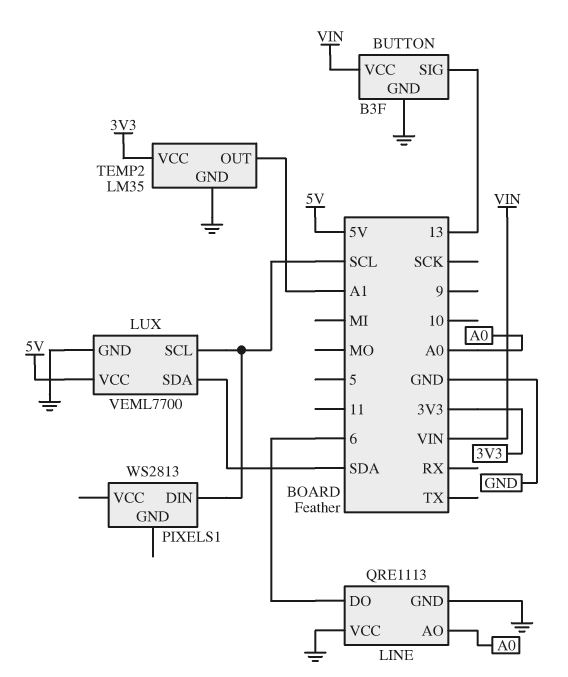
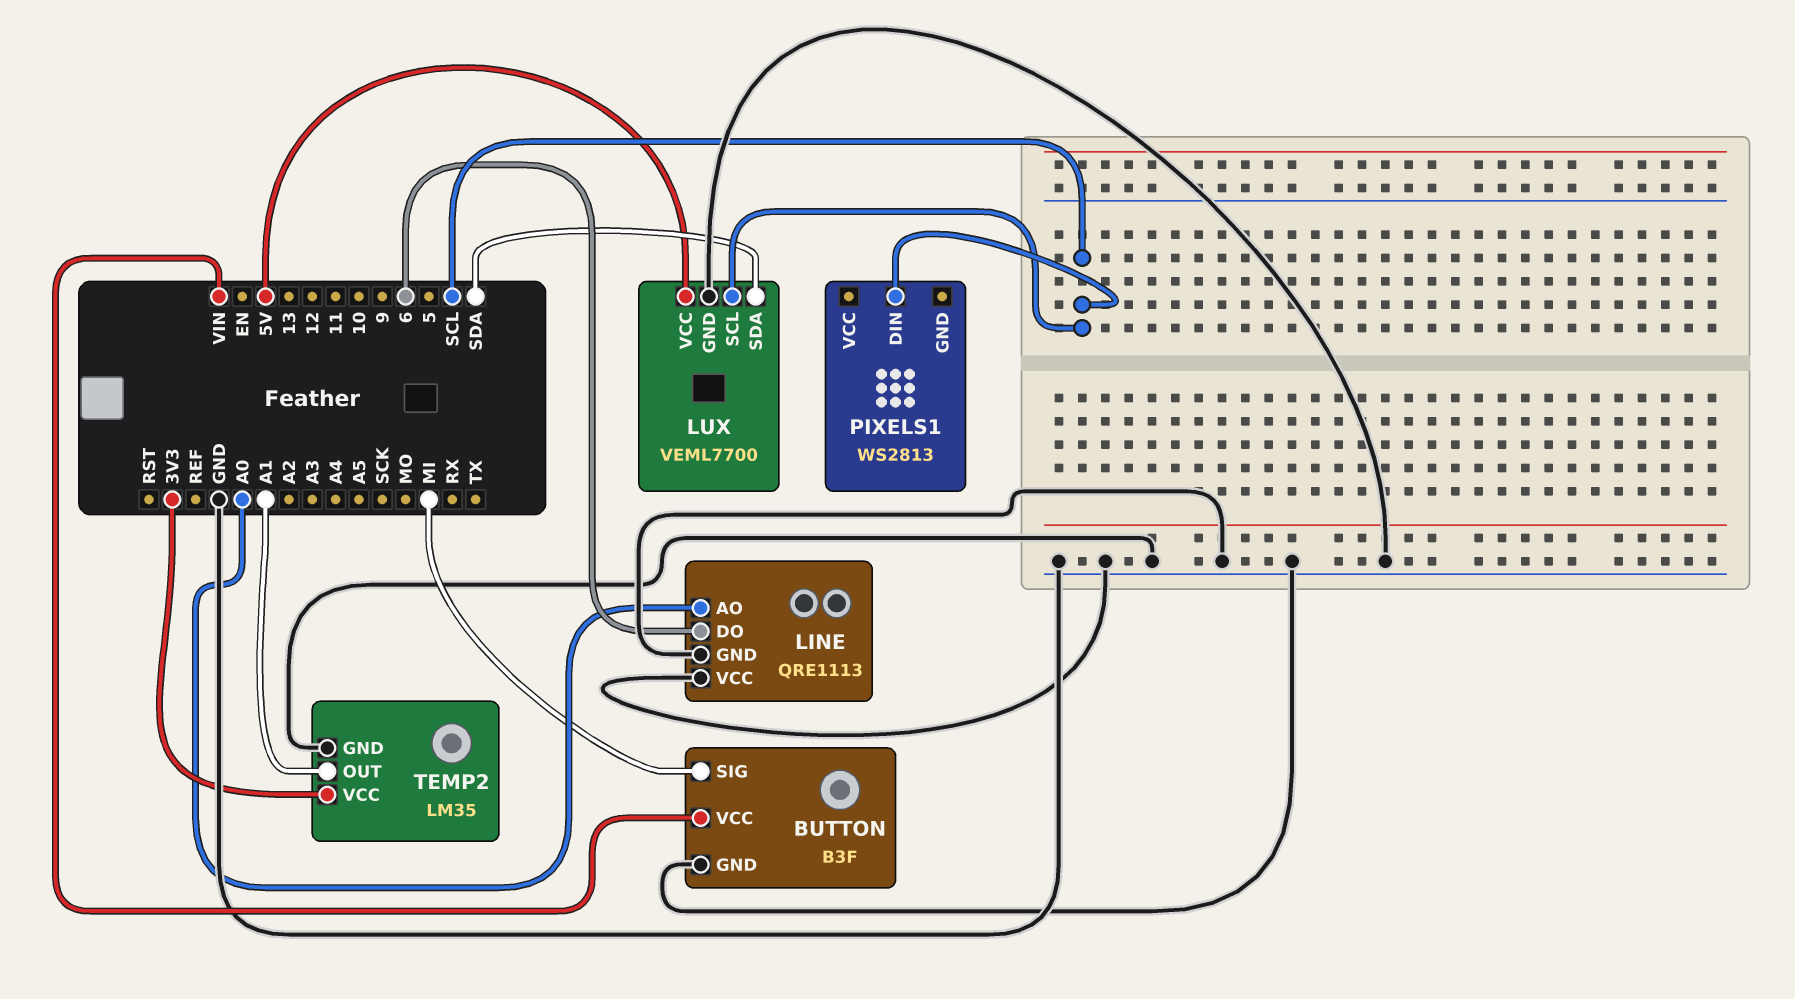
BUTTON pin SIG: 13 -> MI

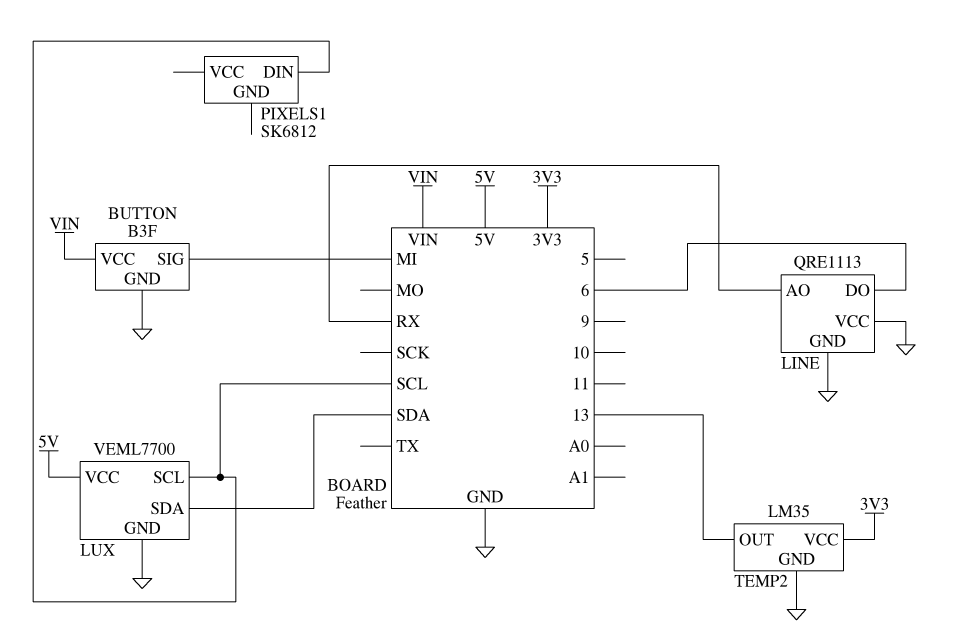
LINE pin AO: A0 -> RX
PIXELS1: WS2813 -> SK6812
TEMP2 pin OUT: A1 -> 13

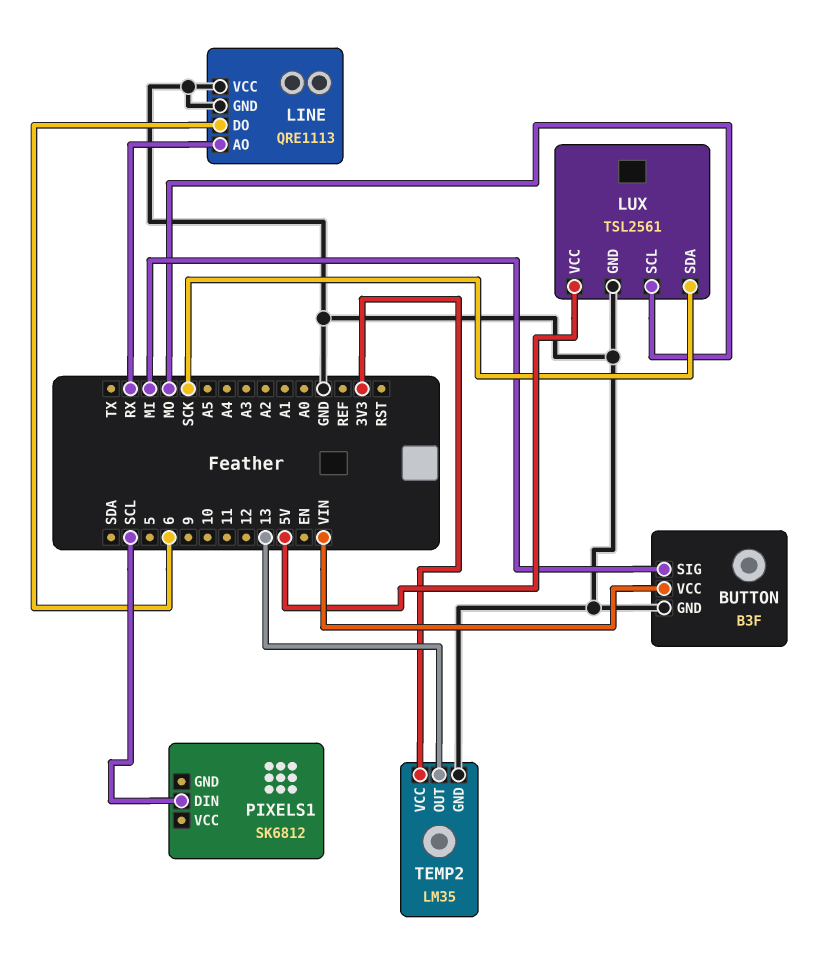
LUX: VEML7700 -> TSL2561
LUX pin SCL: SCL -> MO
LUX pin SDA: SDA -> SCK

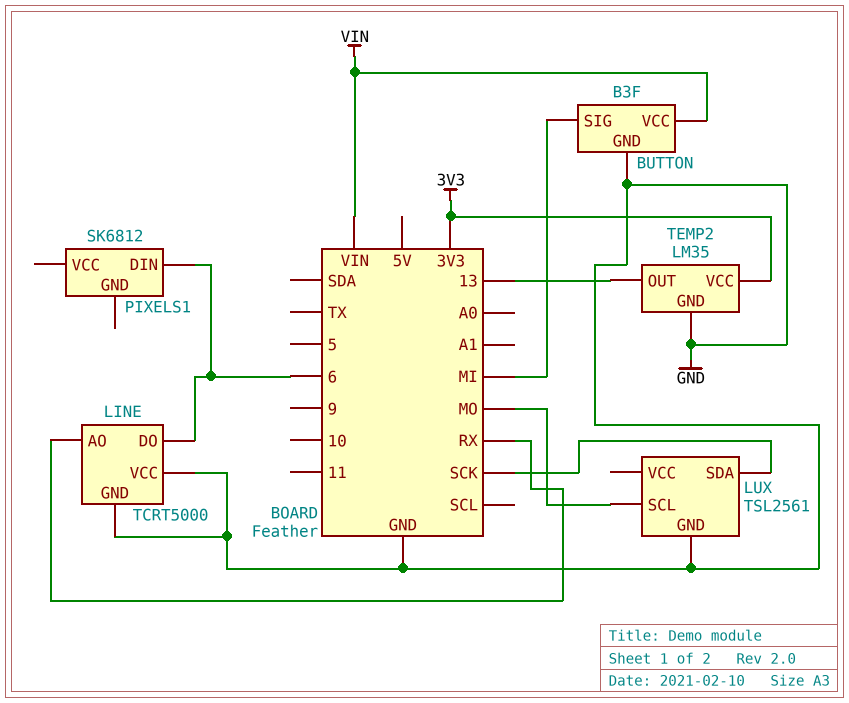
LINE: QRE1113 -> TCRT5000
LUX pin VCC: 5V -> none
PIXELS1 pin DIN: SCL -> 6

